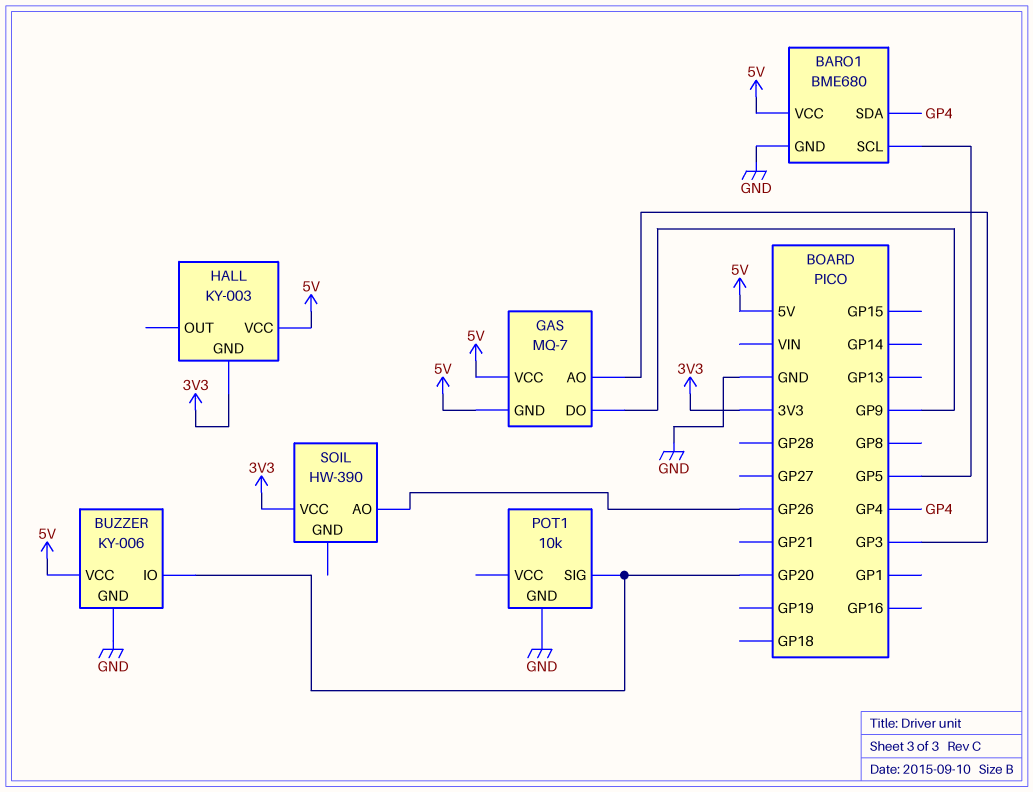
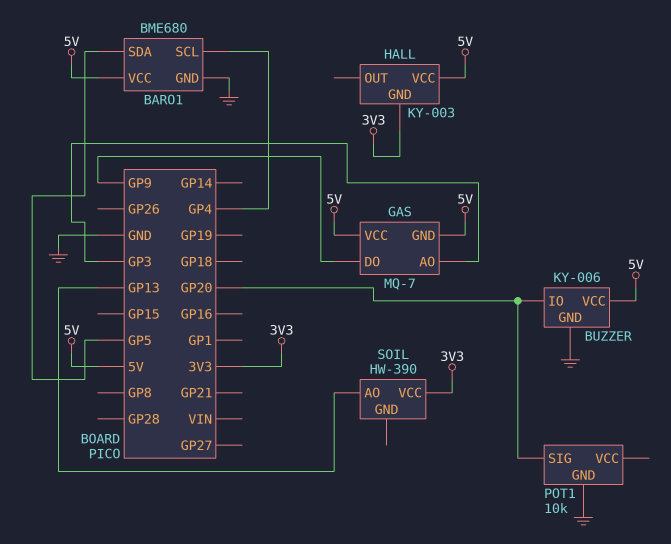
BARO1 pin SCL: GP5 -> GP4
BARO1 pin SDA: GP4 -> GP5
SOIL pin AO: GP26 -> GP13

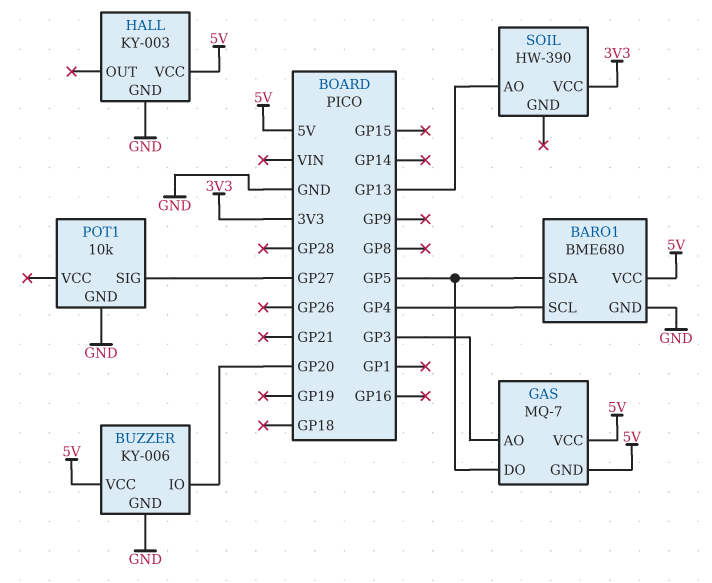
GAS pin DO: GP9 -> GP5
HALL pin GND: 3V3 -> GND
POT1 pin SIG: GP20 -> GP27

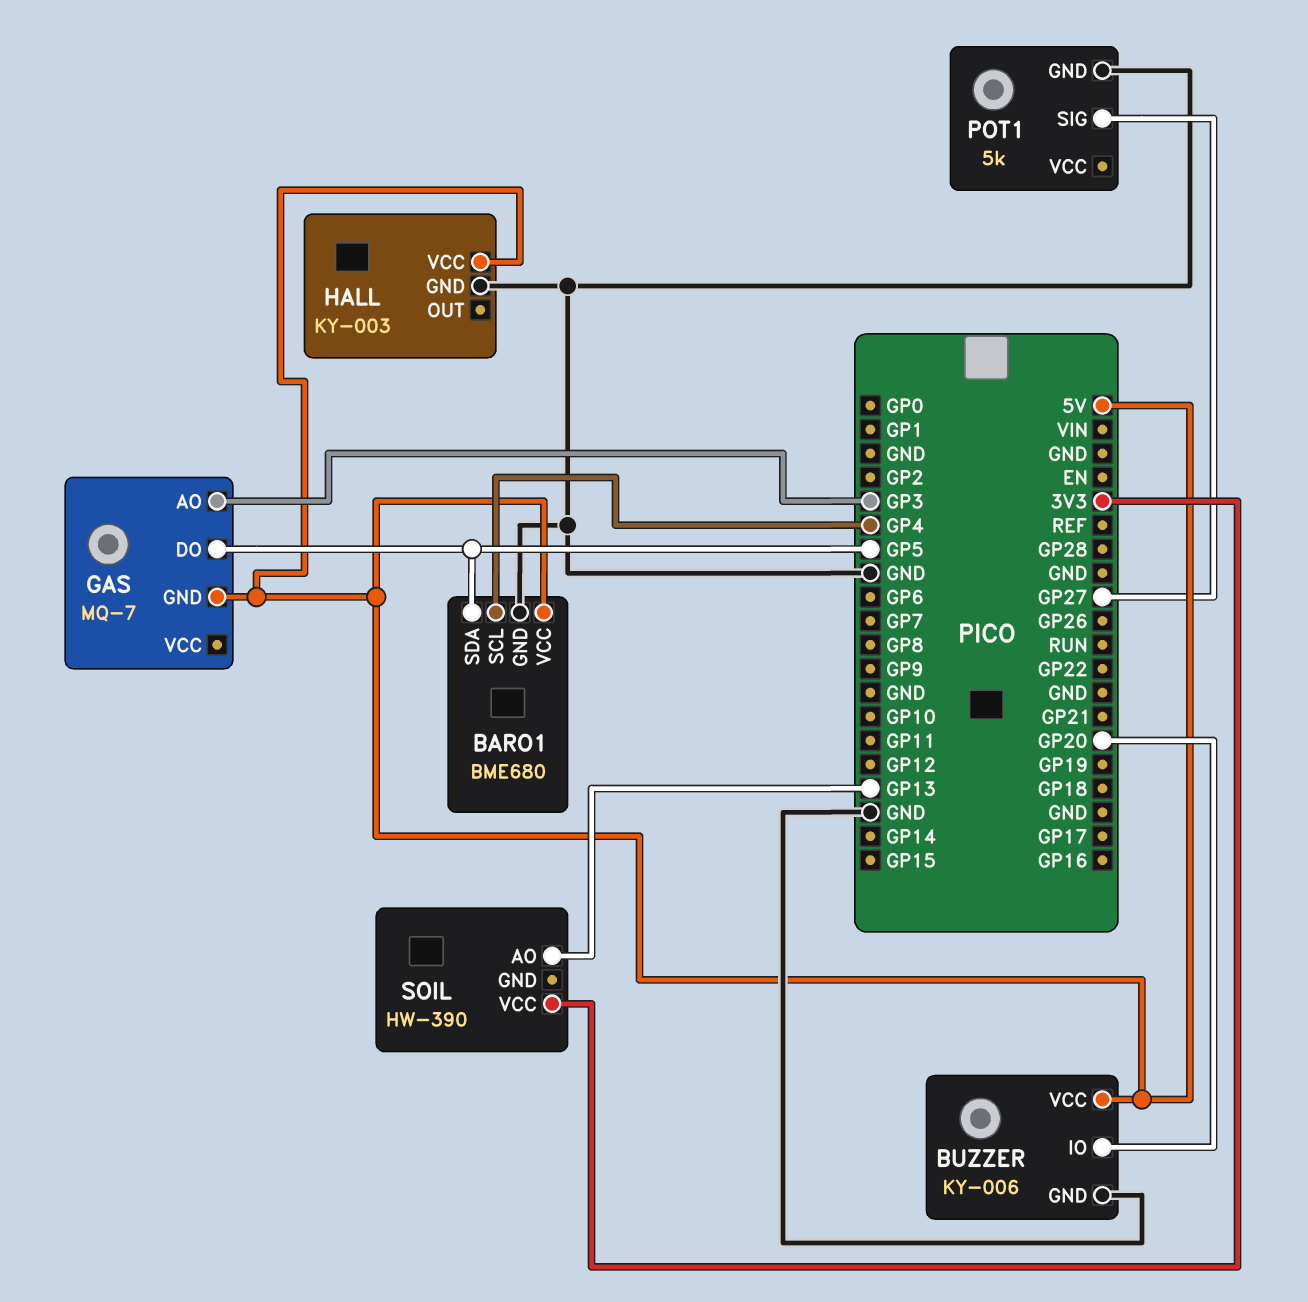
GAS pin VCC: 5V -> none
POT1: 10k -> 5k

